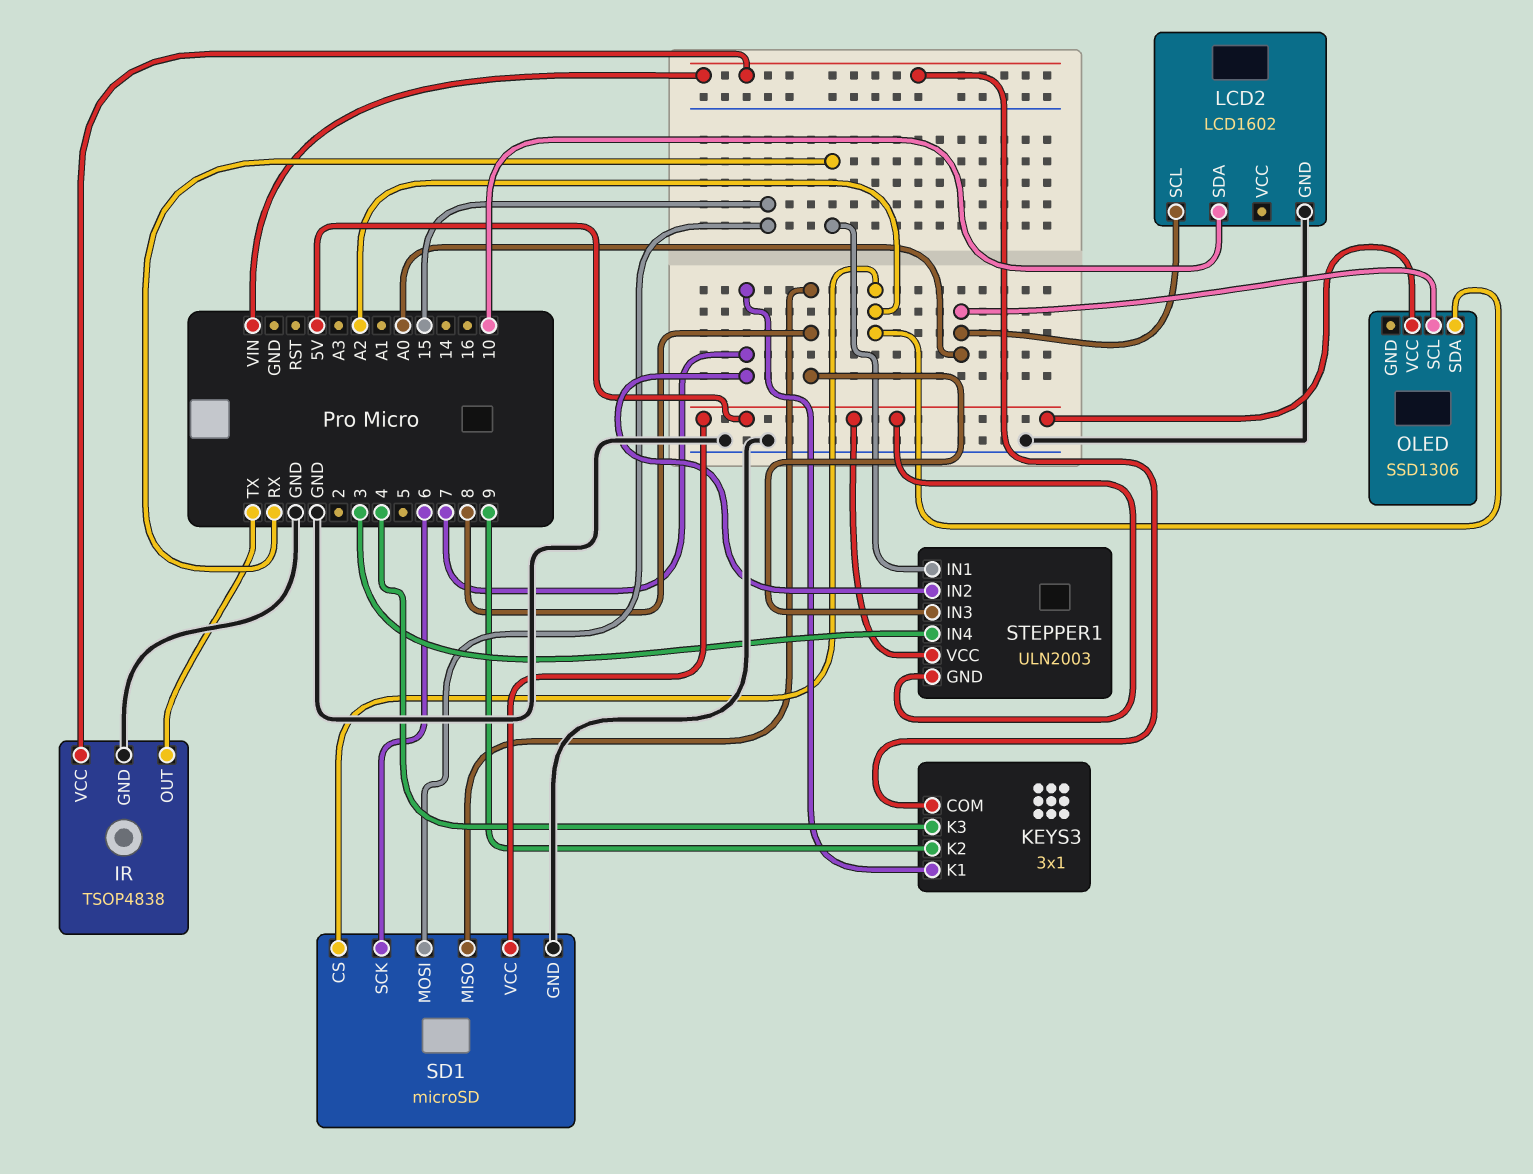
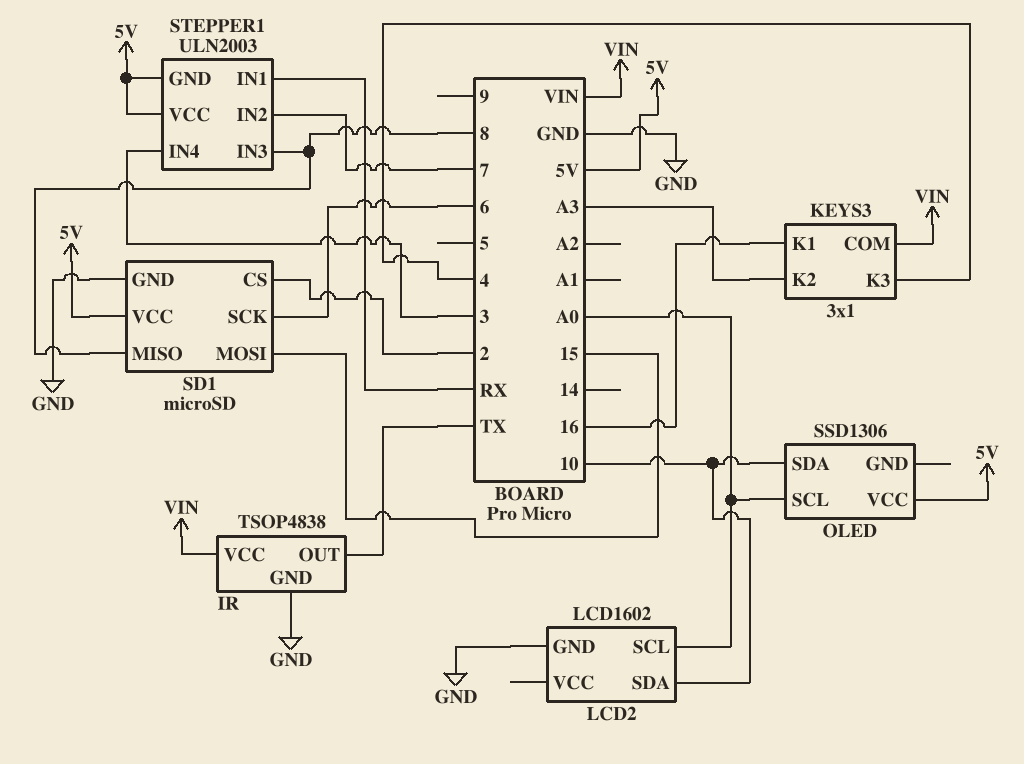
KEYS3 pin K1: 7 -> 16
KEYS3 pin K2: 9 -> A3
OLED pin SDA: A2 -> 10
SD1 pin CS: A2 -> 2

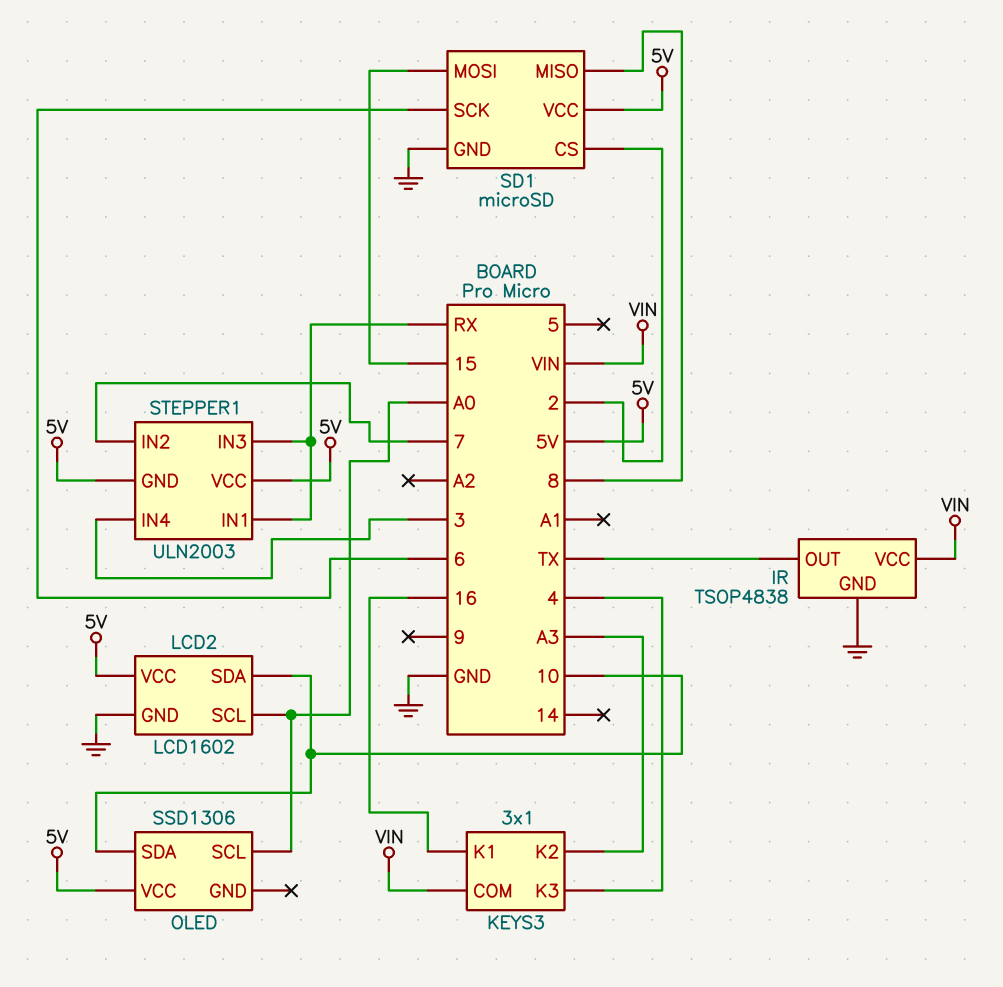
LCD2 pin VCC: none -> 5V
STEPPER1 pin IN3: 8 -> RX

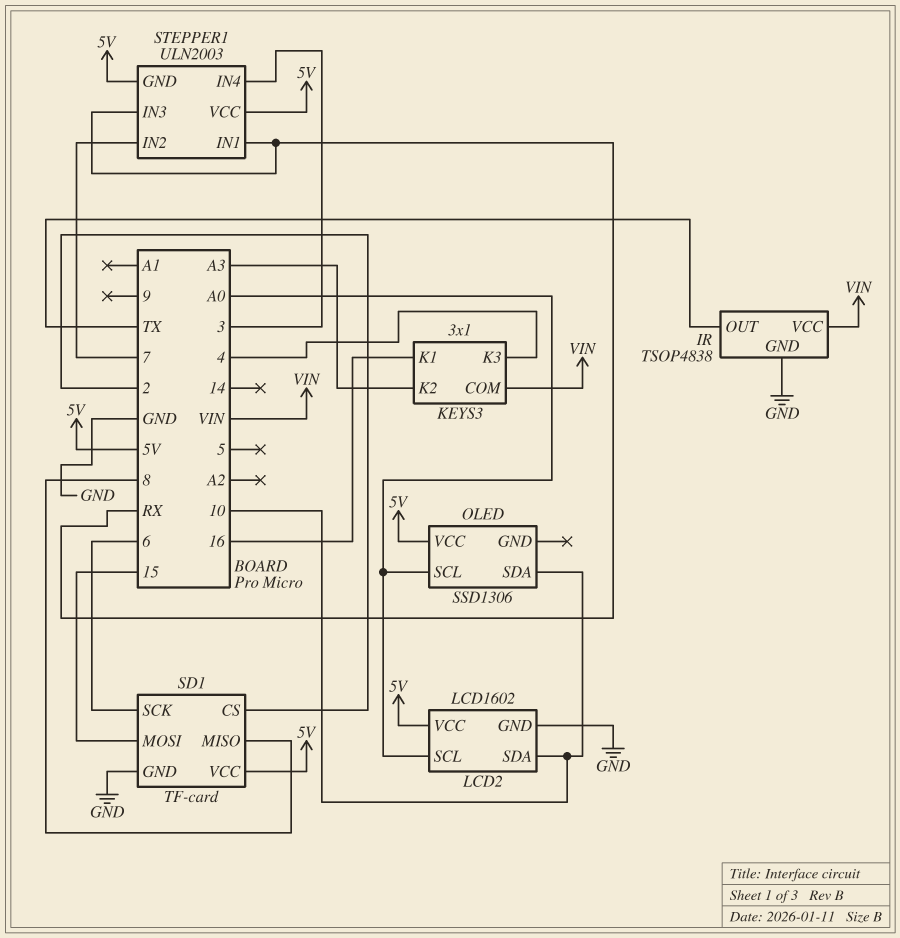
SD1: microSD -> TF-card

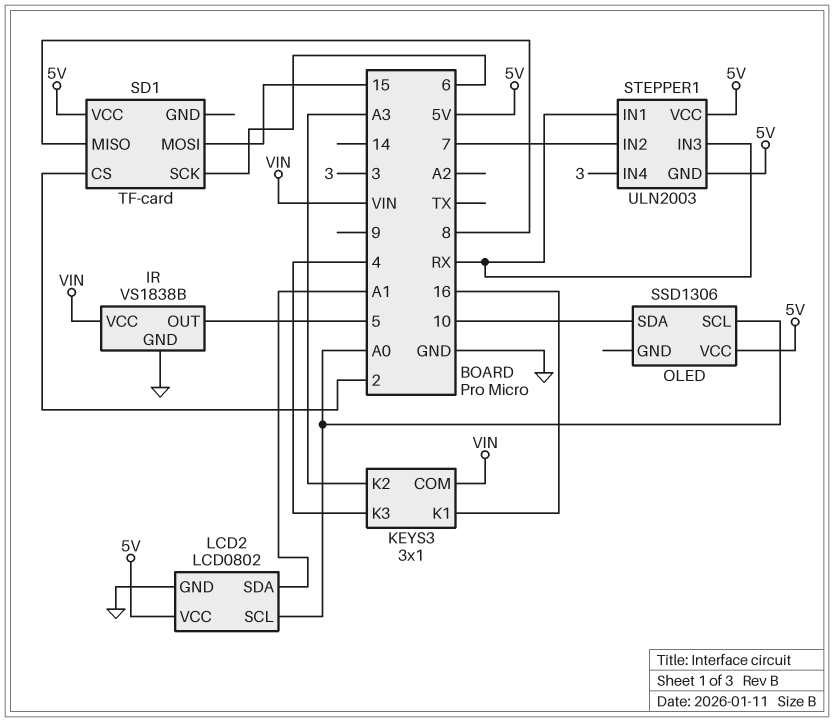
IR: TSOP4838 -> VS1838B
IR pin OUT: TX -> 5
LCD2: LCD1602 -> LCD0802
LCD2 pin SDA: 10 -> A1
SD1 pin GND: GND -> none

